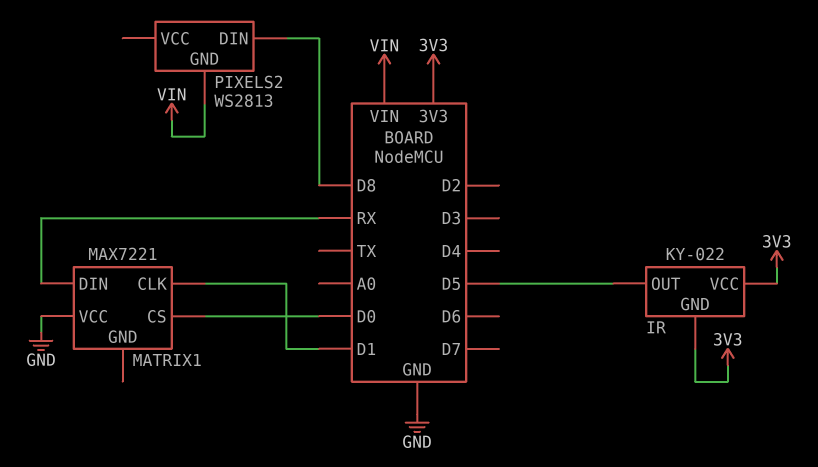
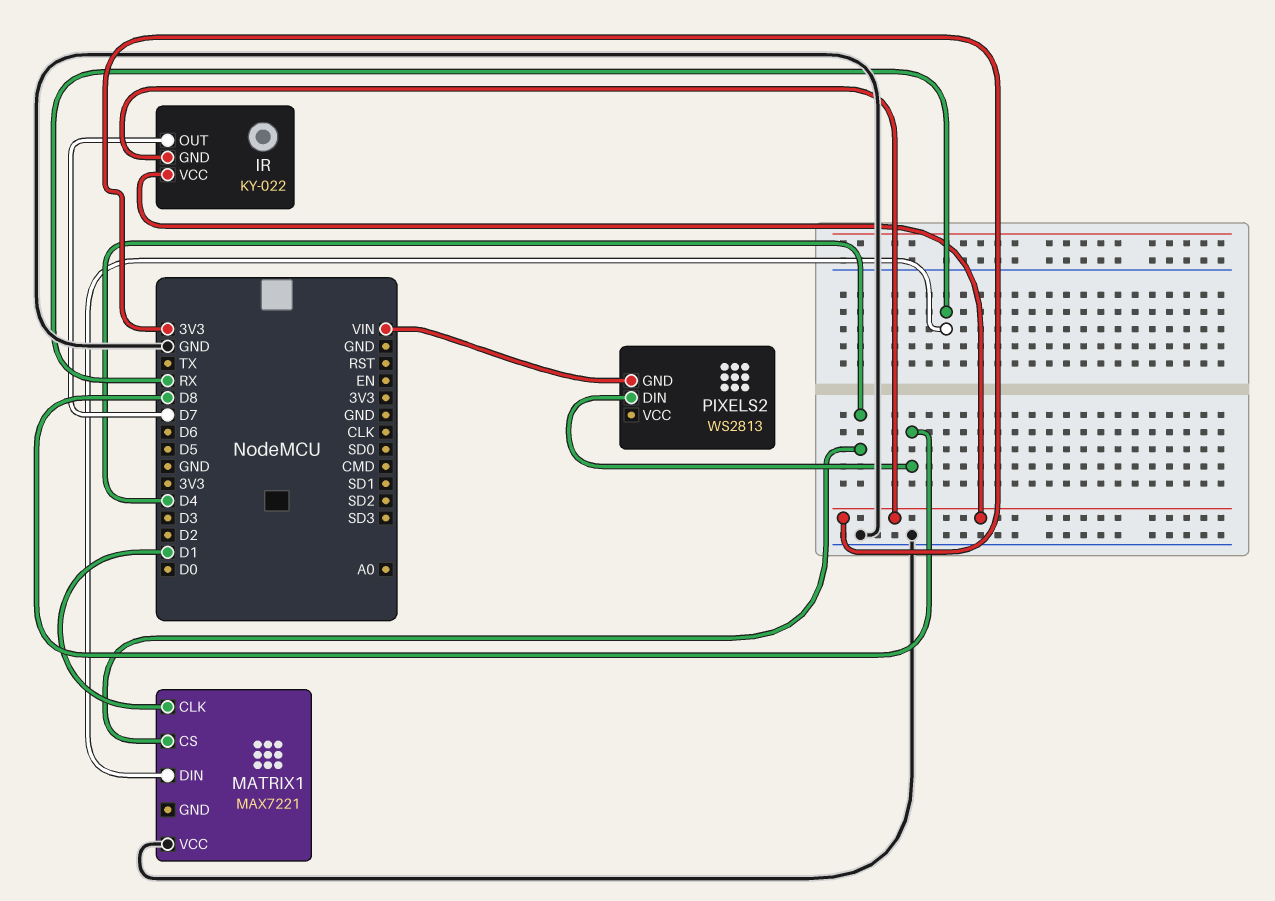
IR pin OUT: D5 -> D7
MATRIX1 pin CS: D0 -> D4

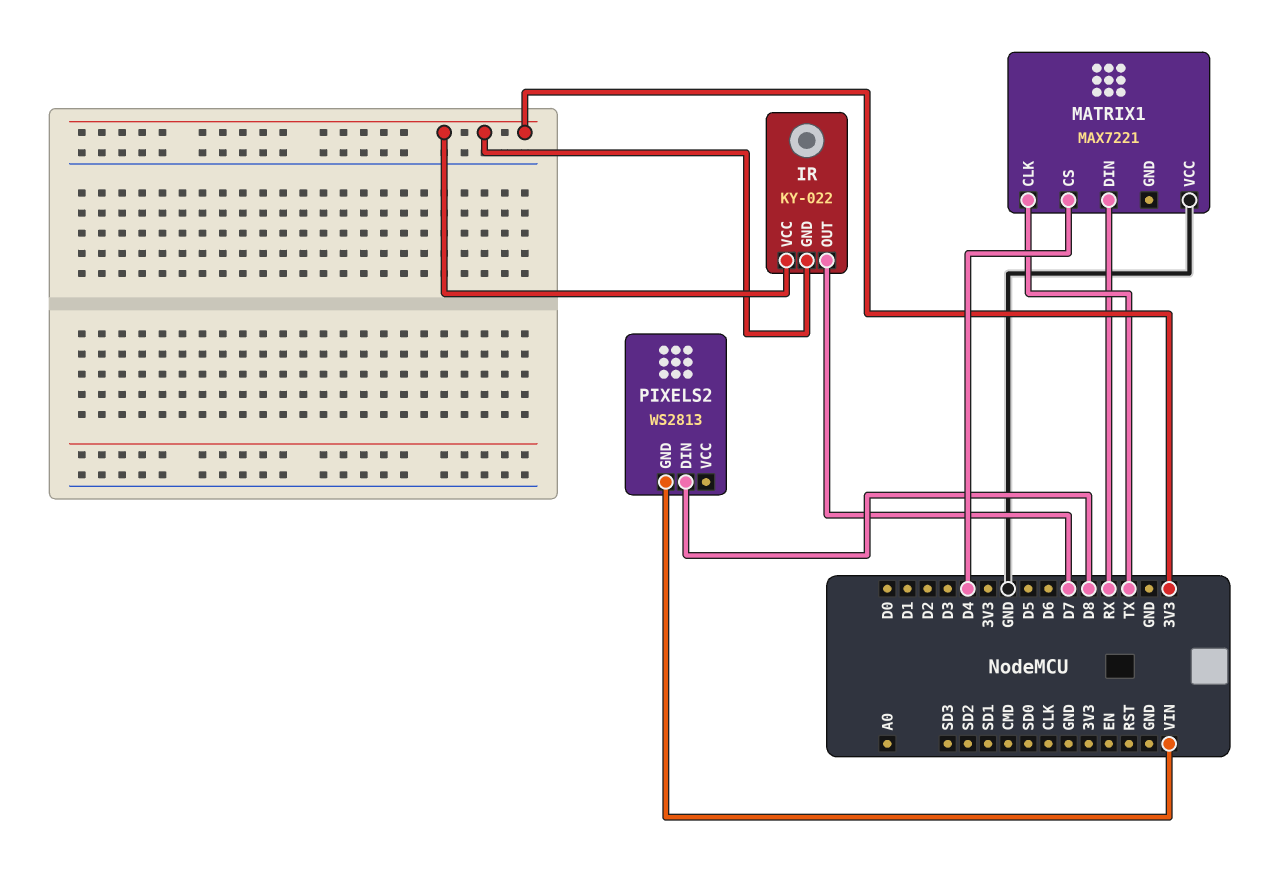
MATRIX1 pin CLK: D1 -> TX

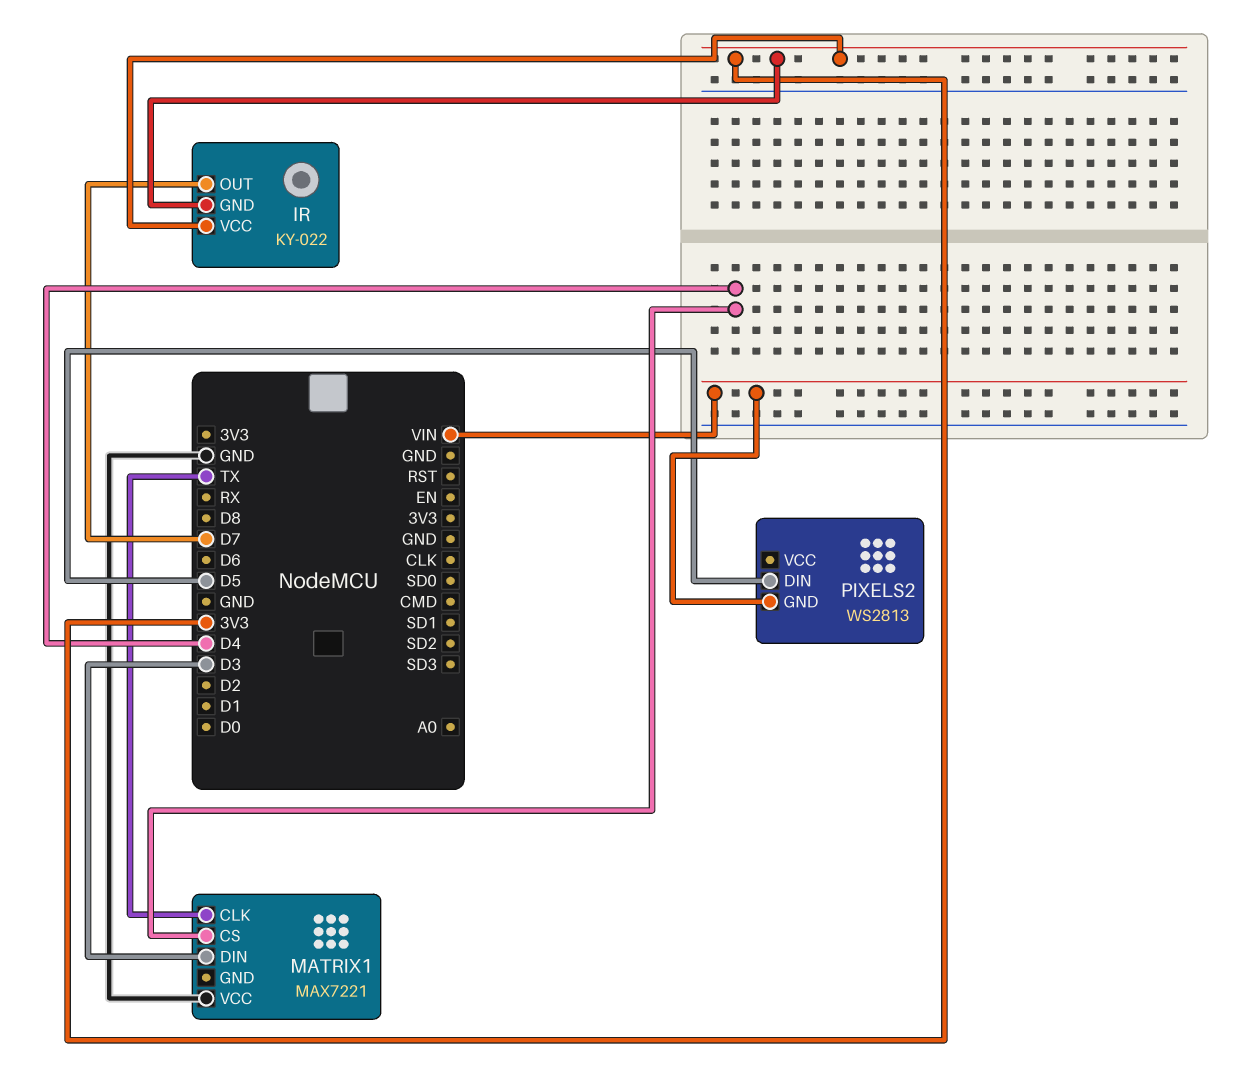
MATRIX1 pin DIN: RX -> D3
PIXELS2 pin DIN: D8 -> D5

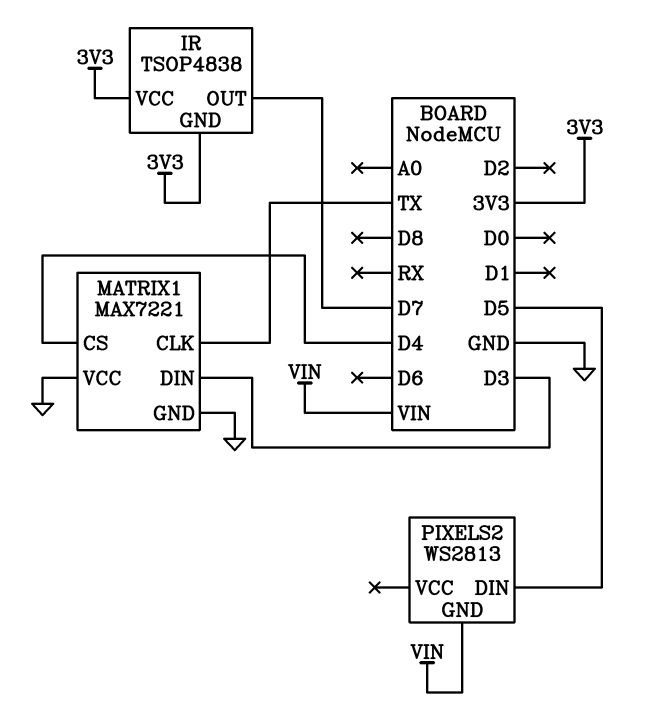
IR: KY-022 -> TSOP4838
MATRIX1 pin GND: none -> GND

